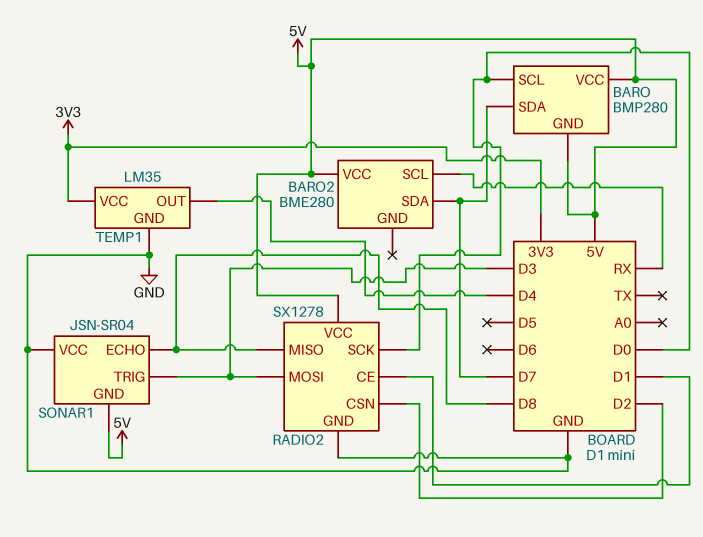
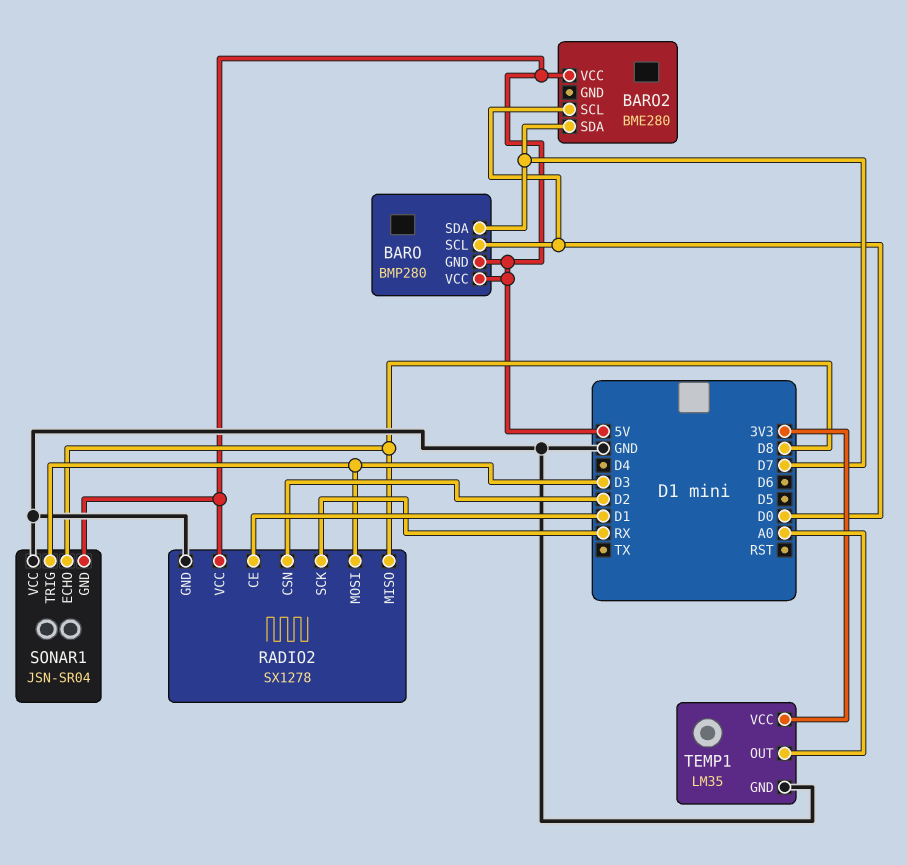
BARO2 pin SCL: RX -> D0
RADIO2 pin SCK: D0 -> RX
TEMP1 pin OUT: D4 -> A0

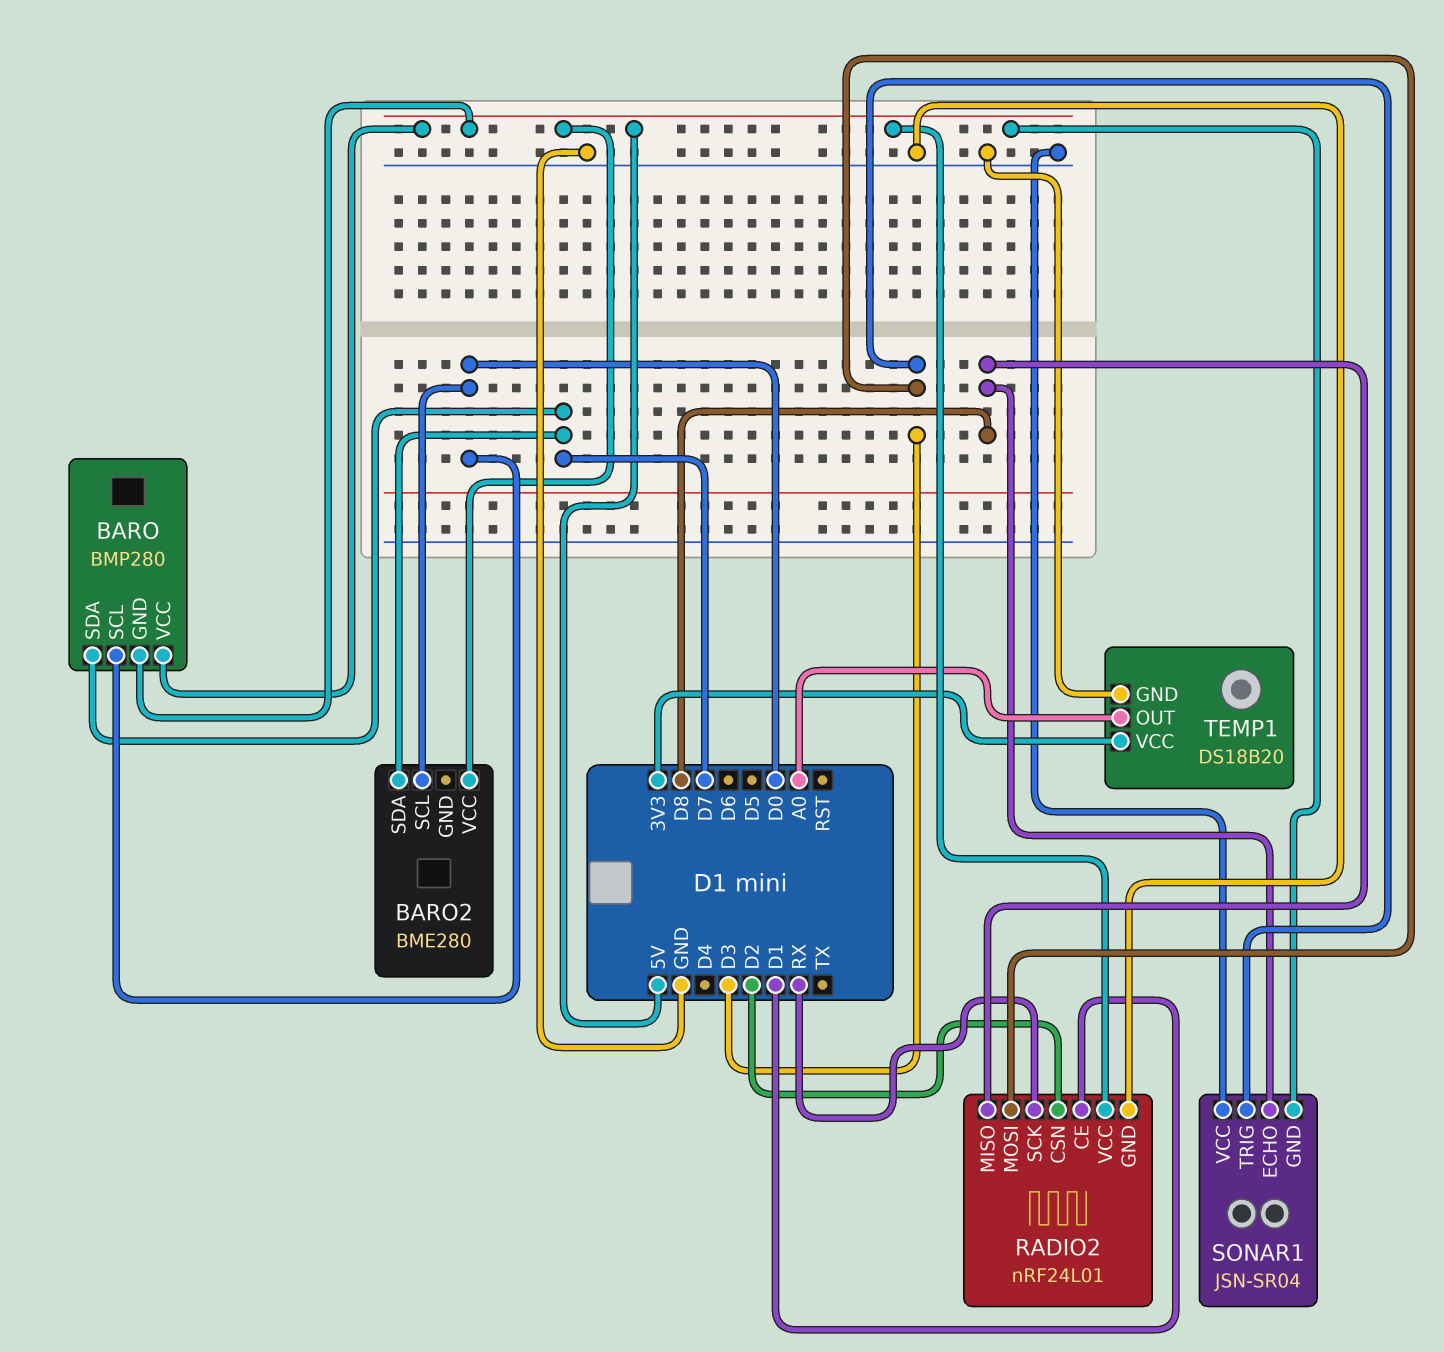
RADIO2: SX1278 -> nRF24L01
TEMP1: LM35 -> DS18B20

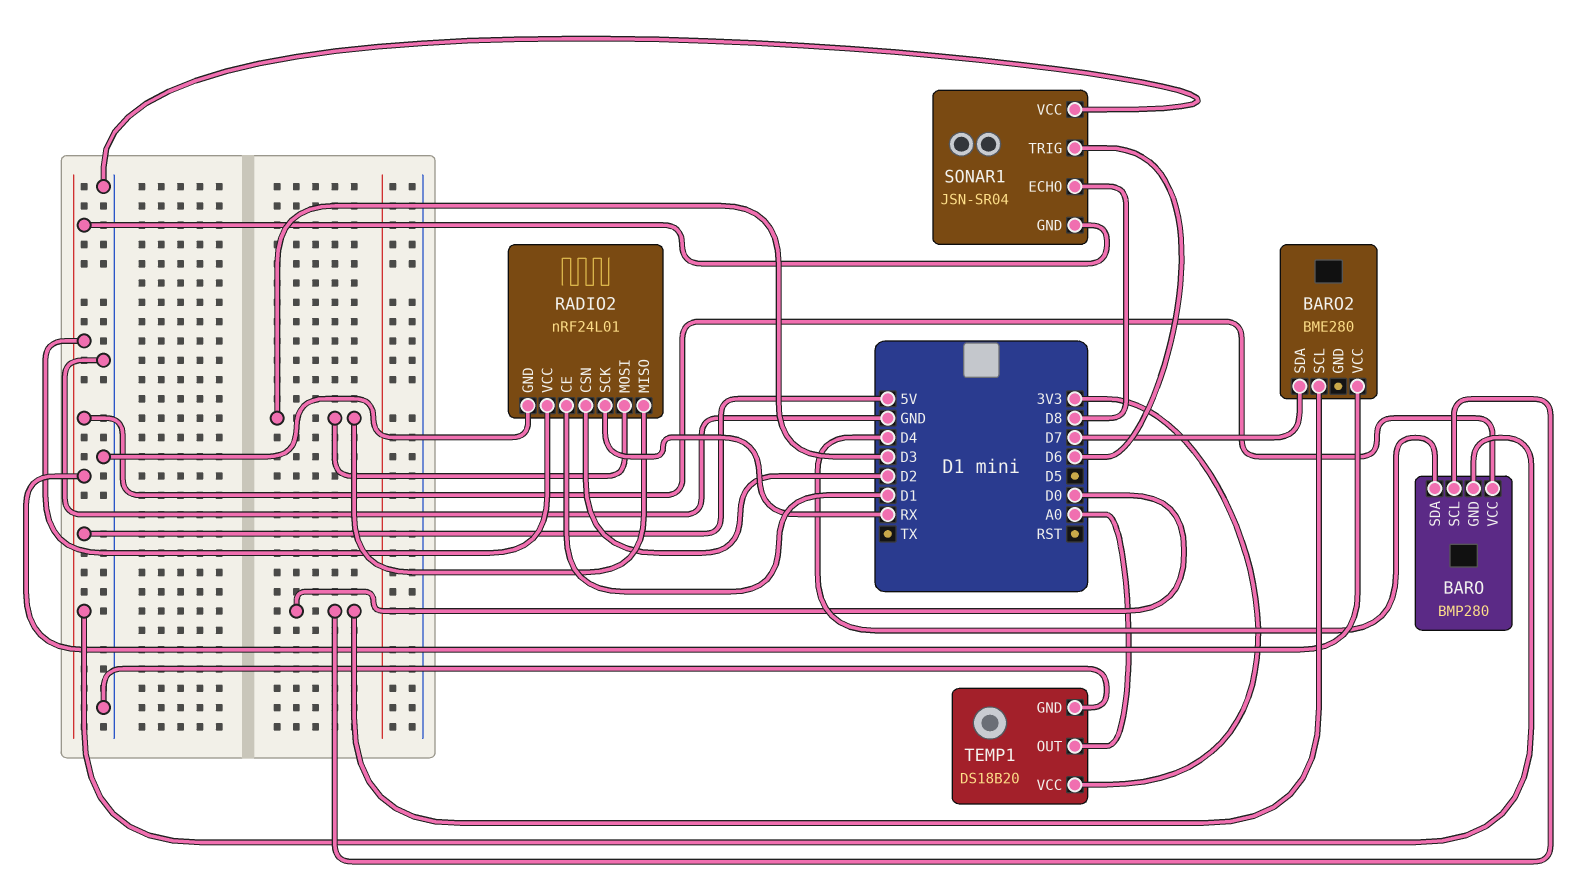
BARO pin SDA: D7 -> D4
RADIO2 pin MISO: D8 -> D3
SONAR1 pin TRIG: D3 -> D6

